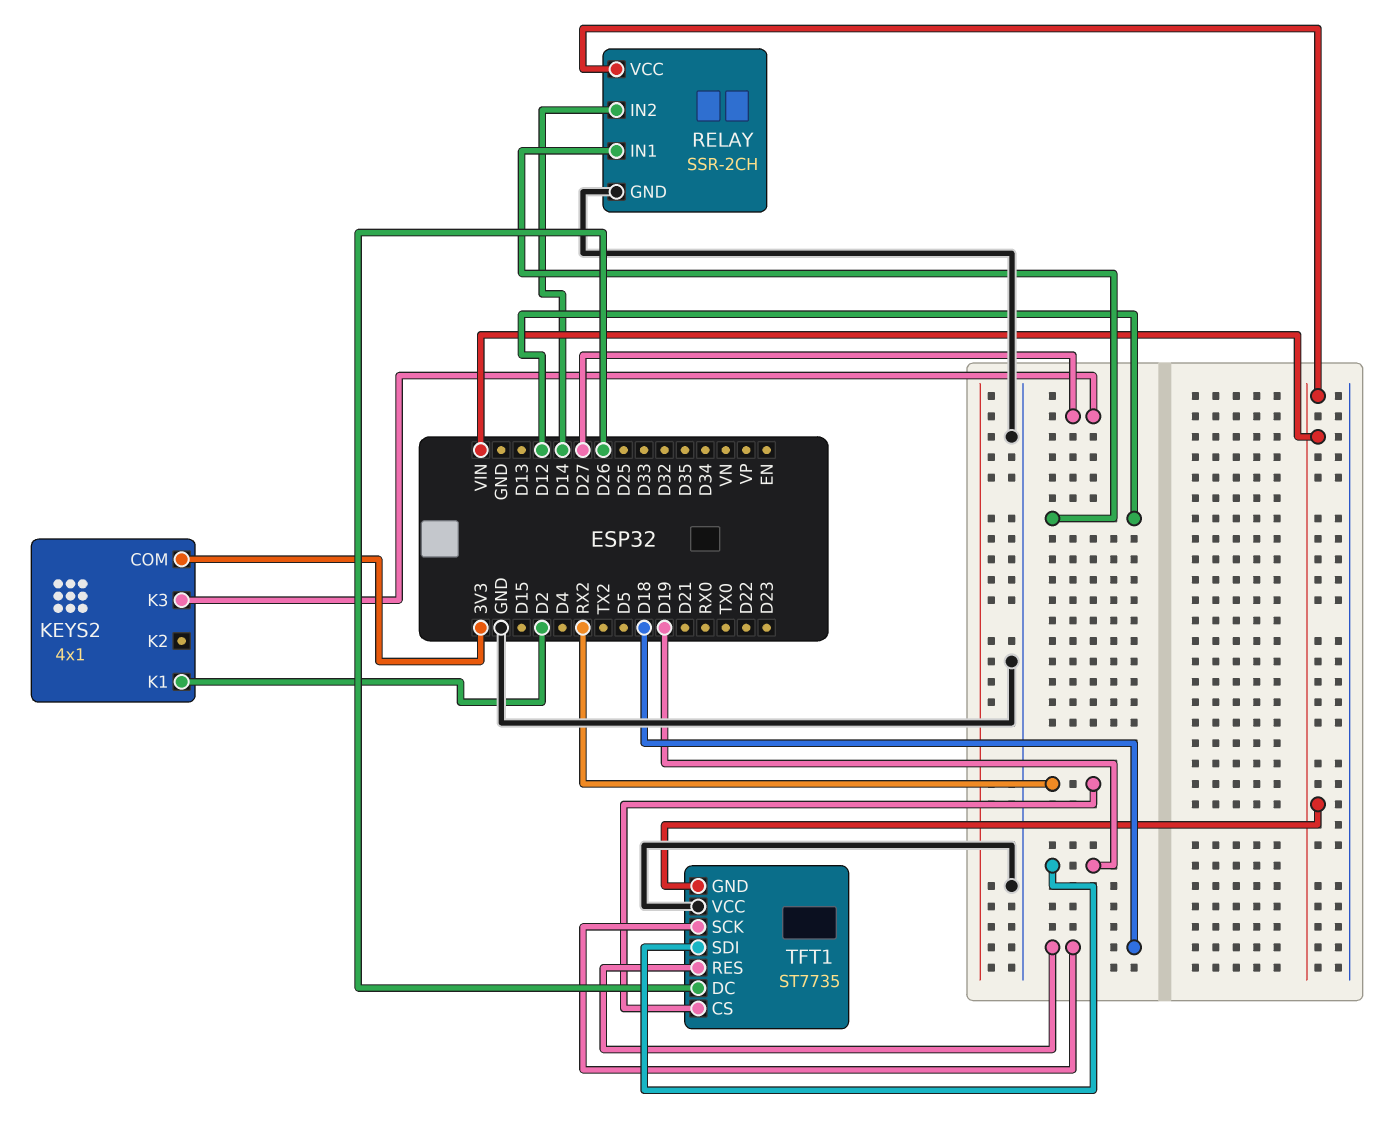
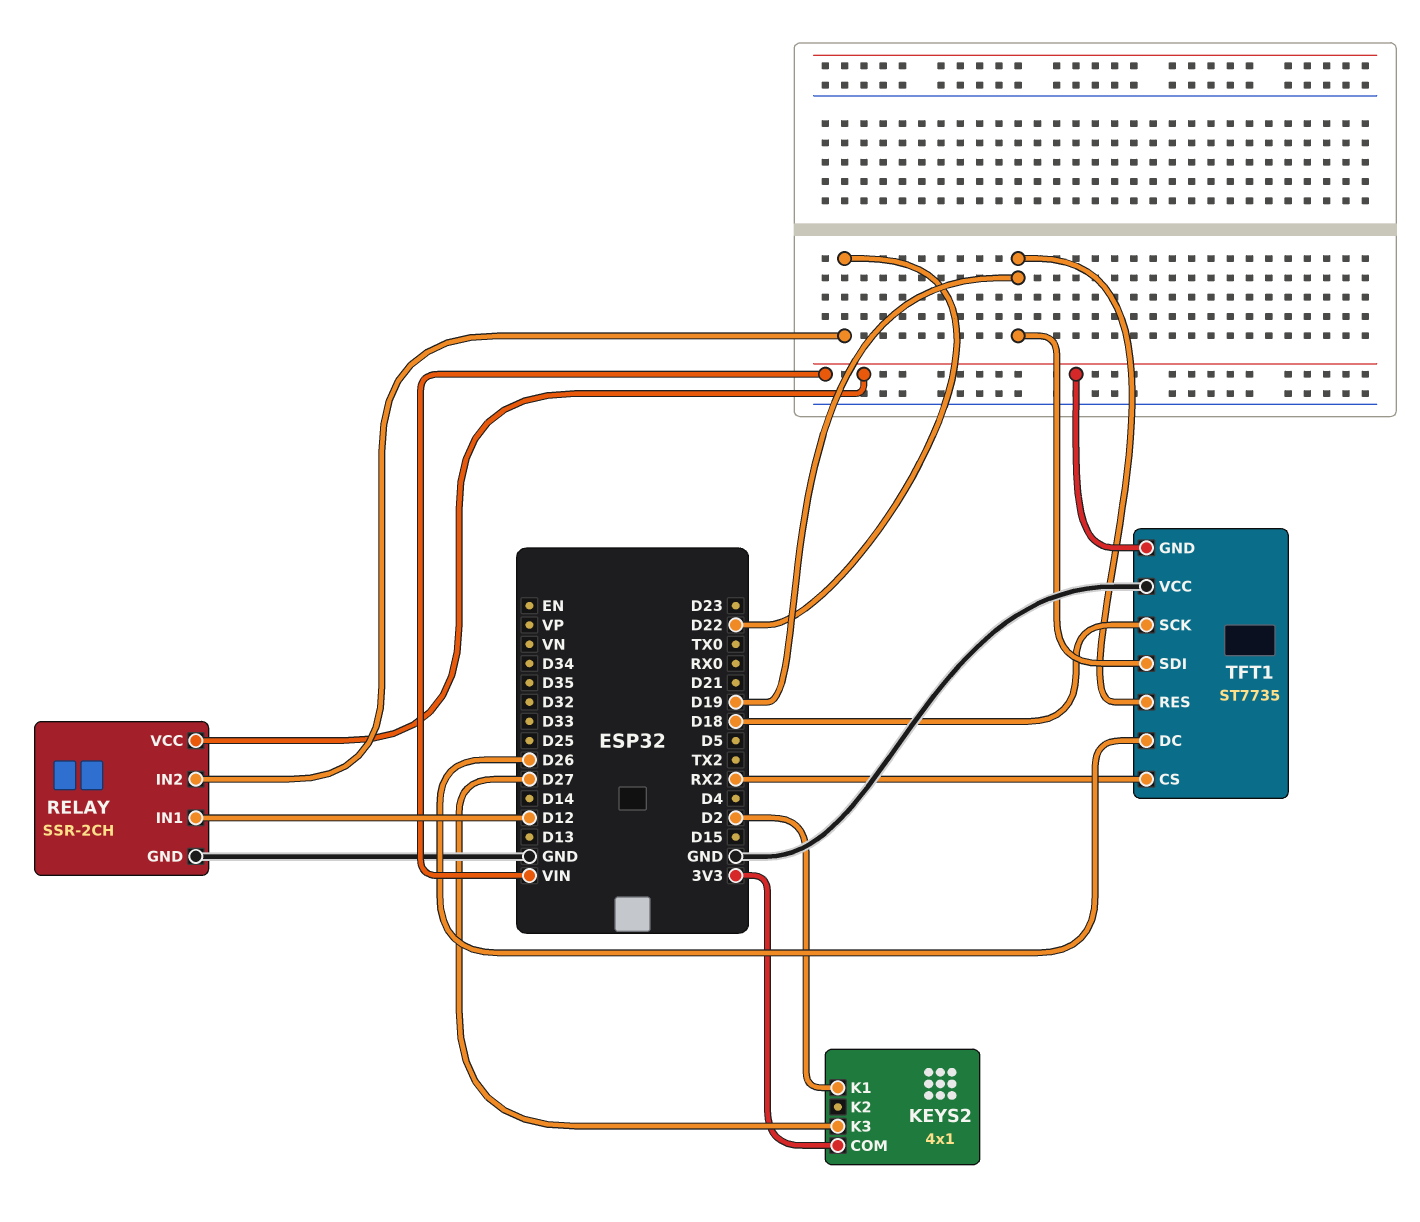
RELAY pin IN2: D14 -> D22
TFT1 pin RES: D18 -> D19

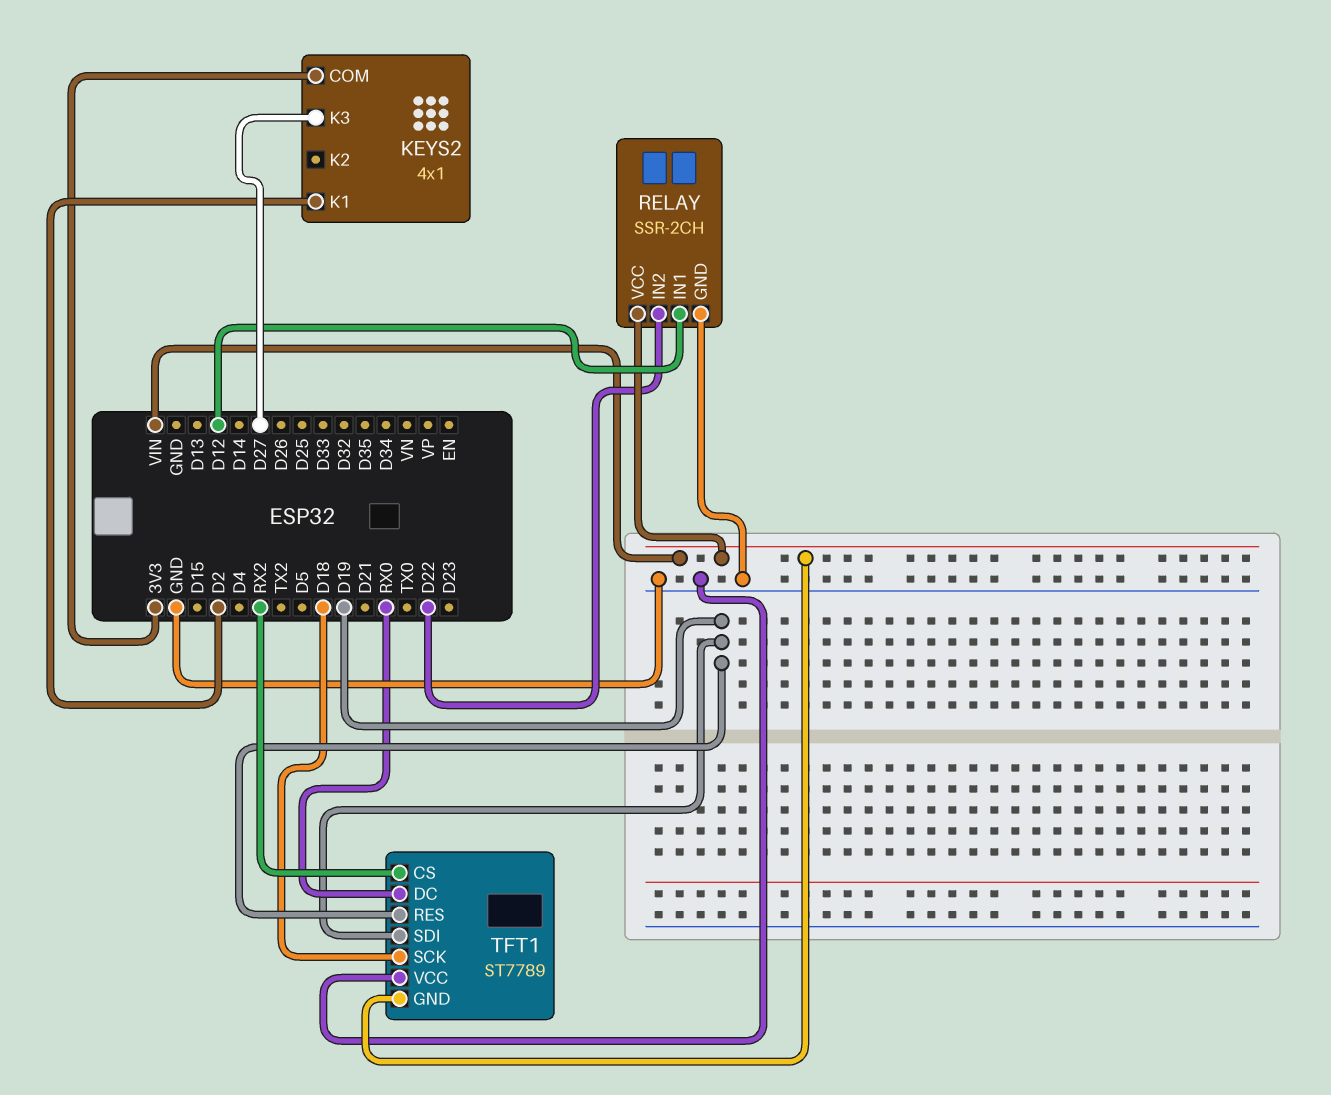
TFT1: ST7735 -> ST7789
TFT1 pin DC: D26 -> RX0

